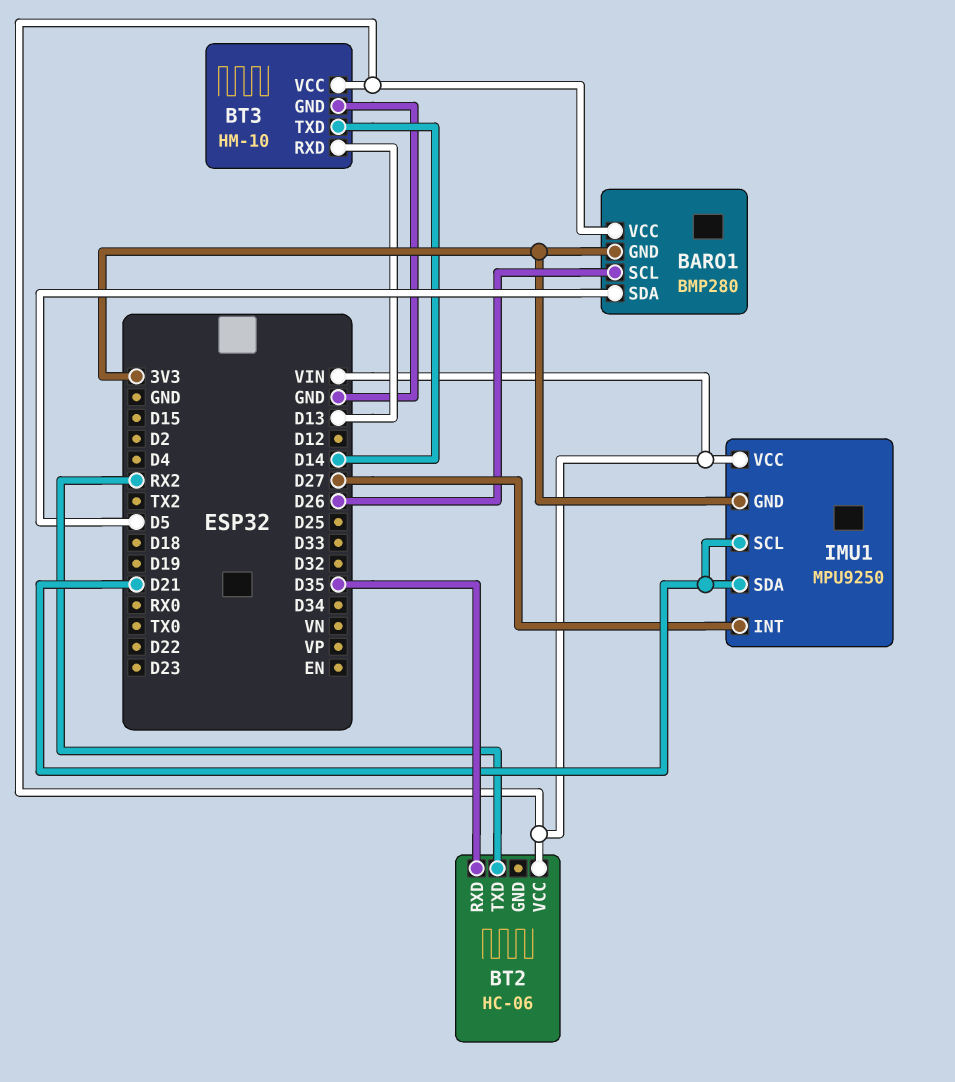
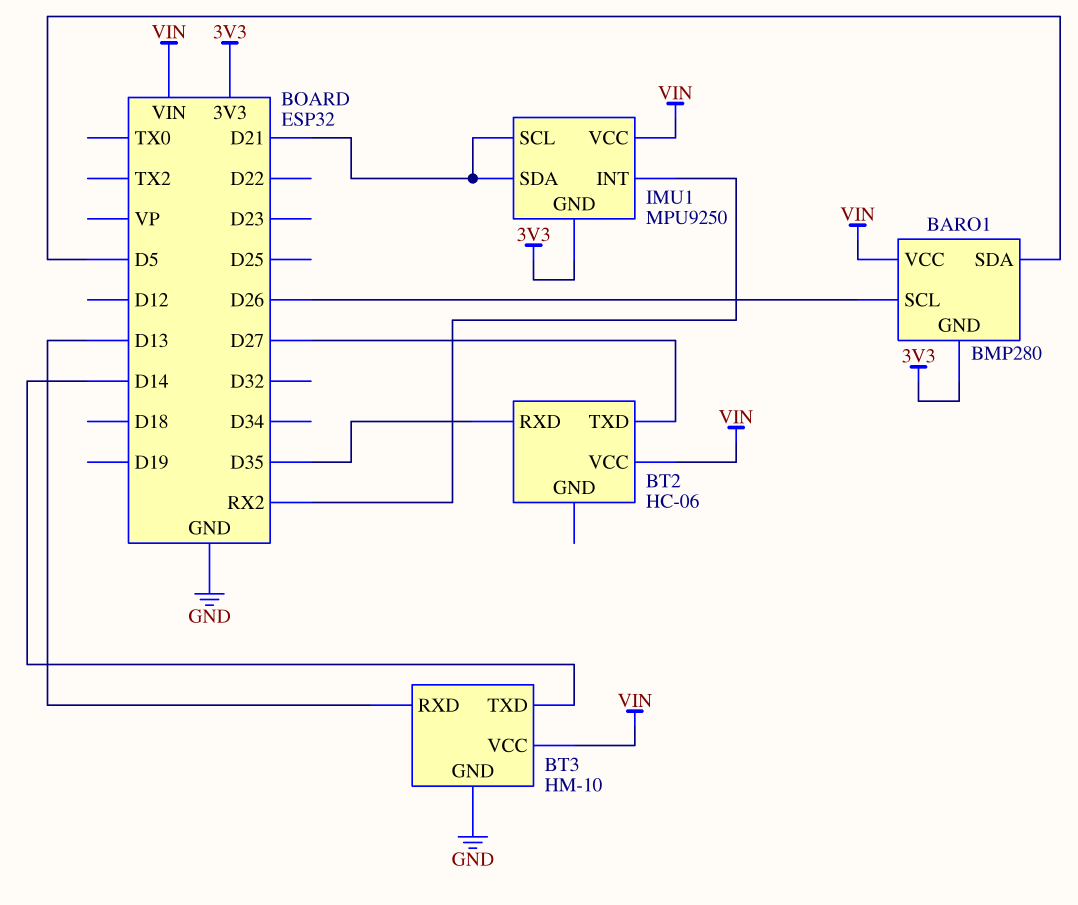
BT2 pin TXD: RX2 -> D27
IMU1 pin INT: D27 -> RX2

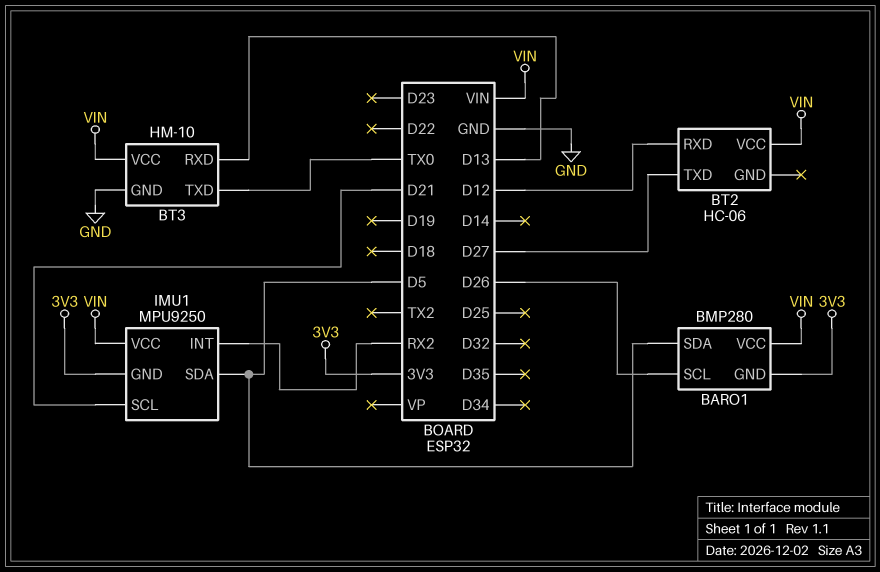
BT2 pin RXD: D35 -> D12
BT3 pin TXD: D14 -> TX0
IMU1 pin SDA: D21 -> D5

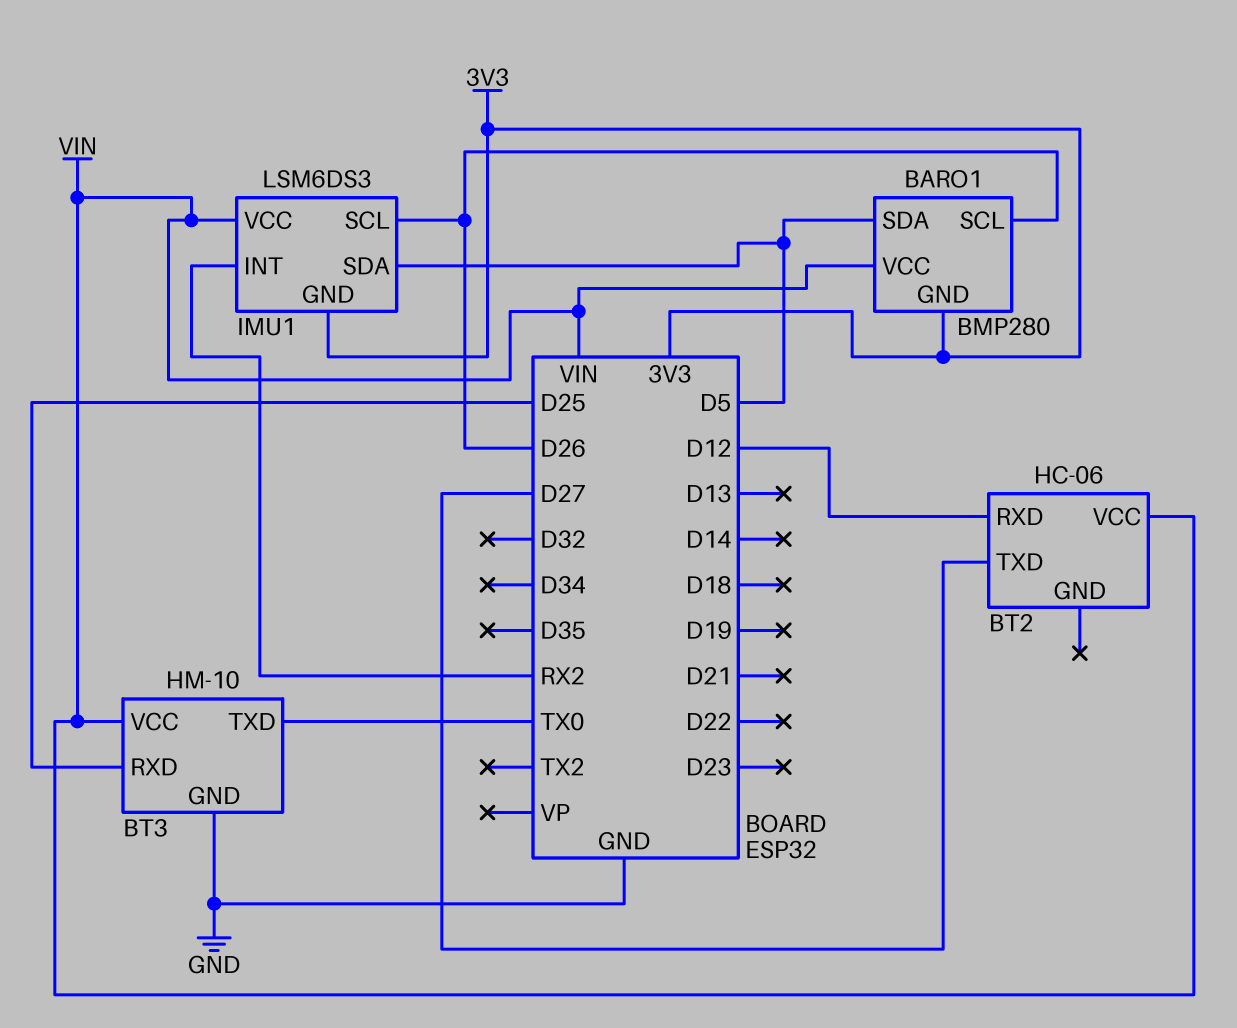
BT3 pin RXD: D13 -> D25
IMU1: MPU9250 -> LSM6DS3
IMU1 pin SCL: D21 -> D26

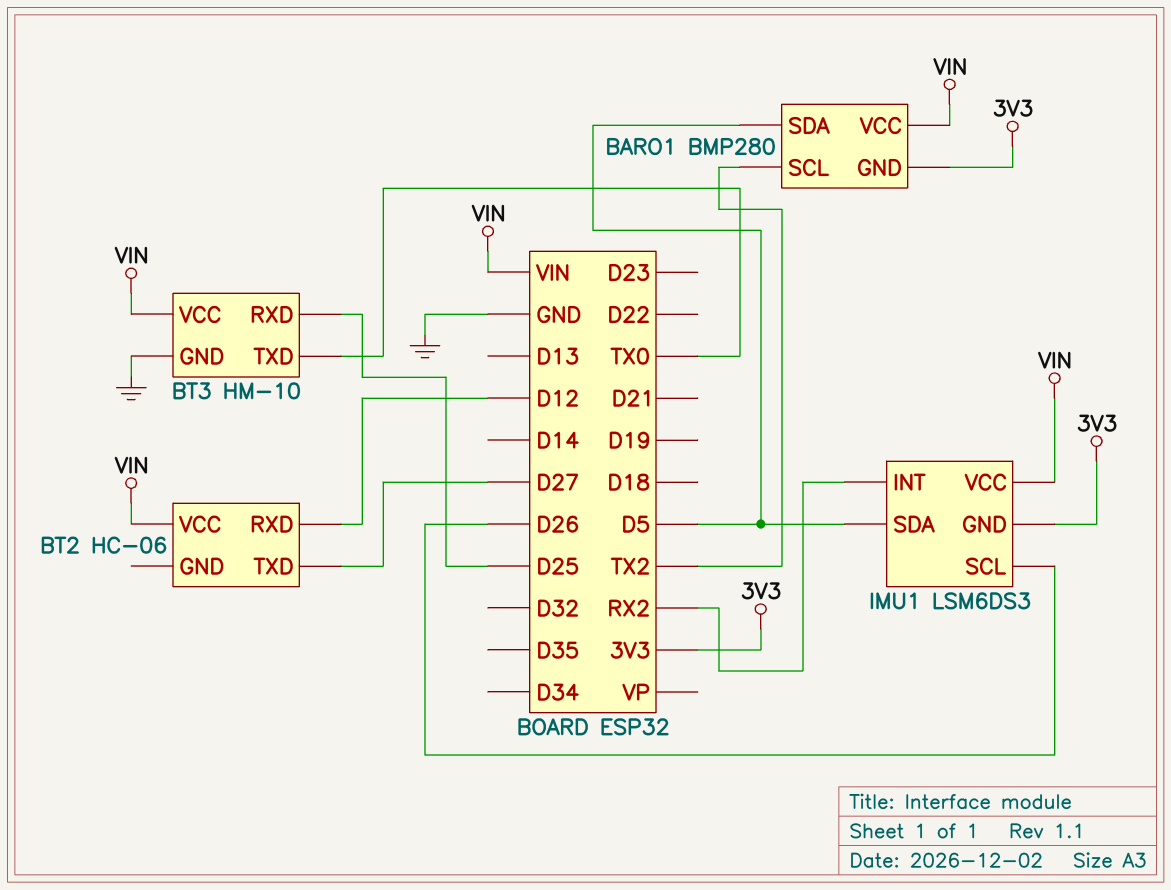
BARO1 pin SCL: D26 -> TX2

